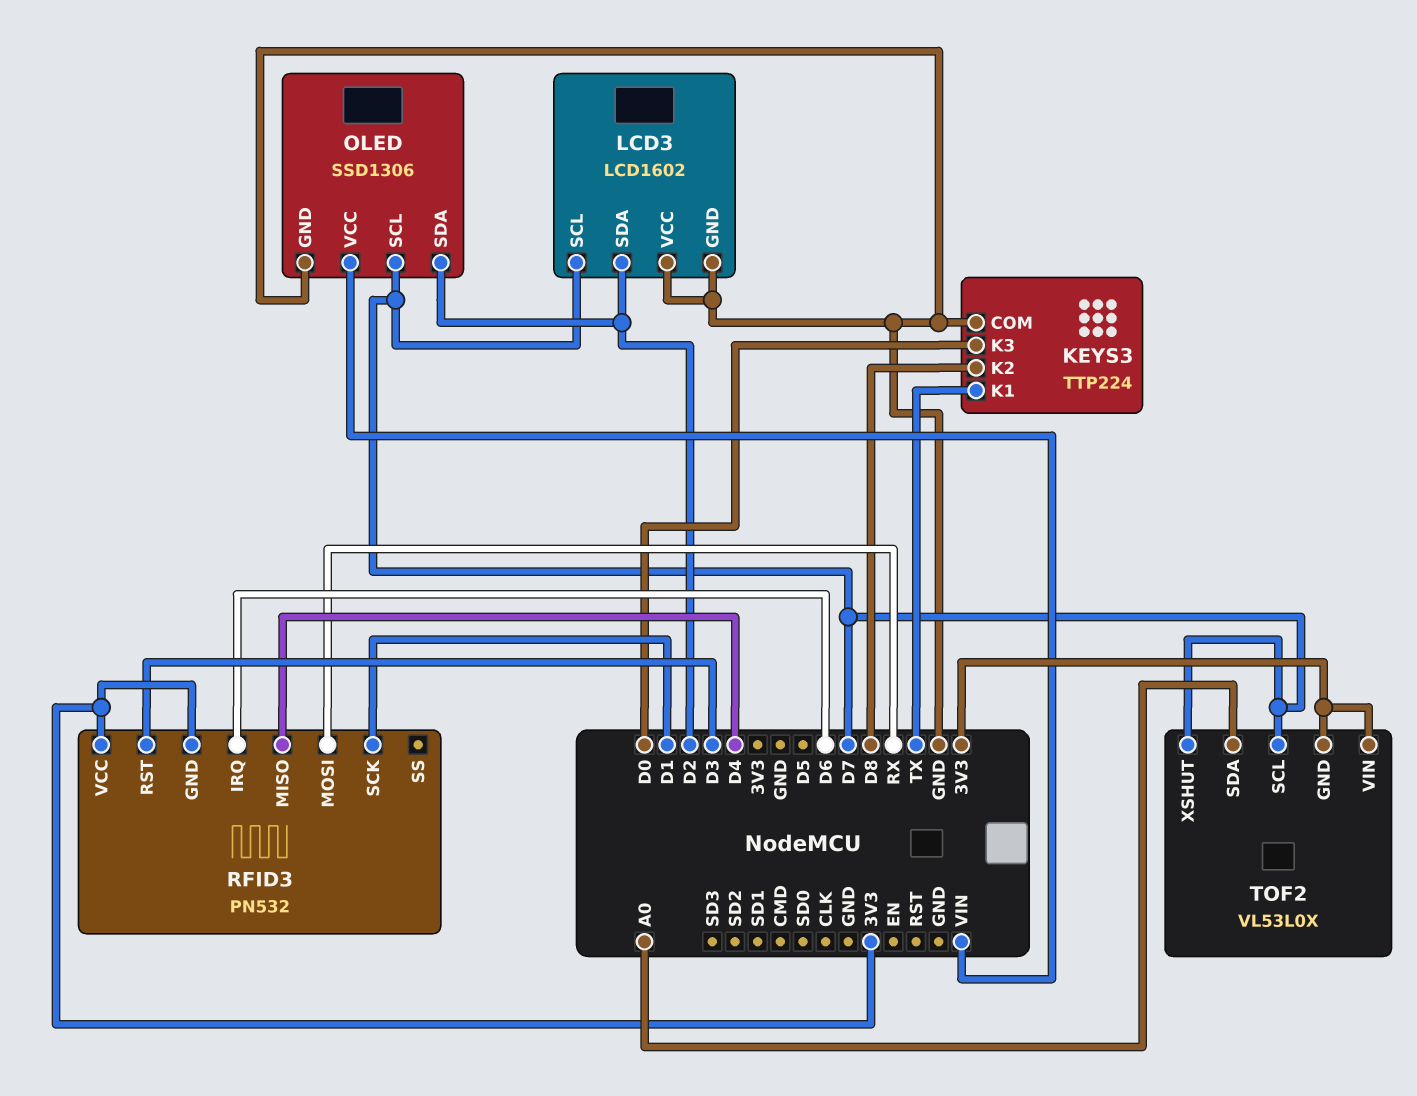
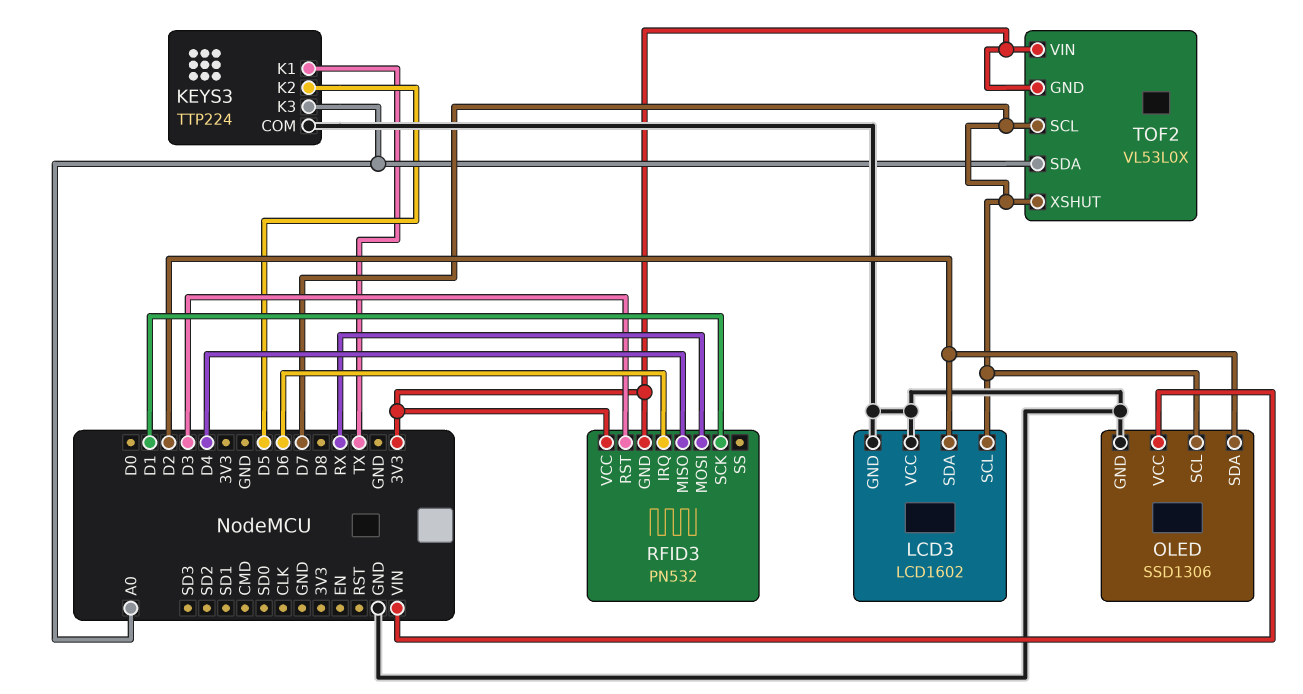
KEYS3 pin K2: D8 -> D5
KEYS3 pin K3: D0 -> A0

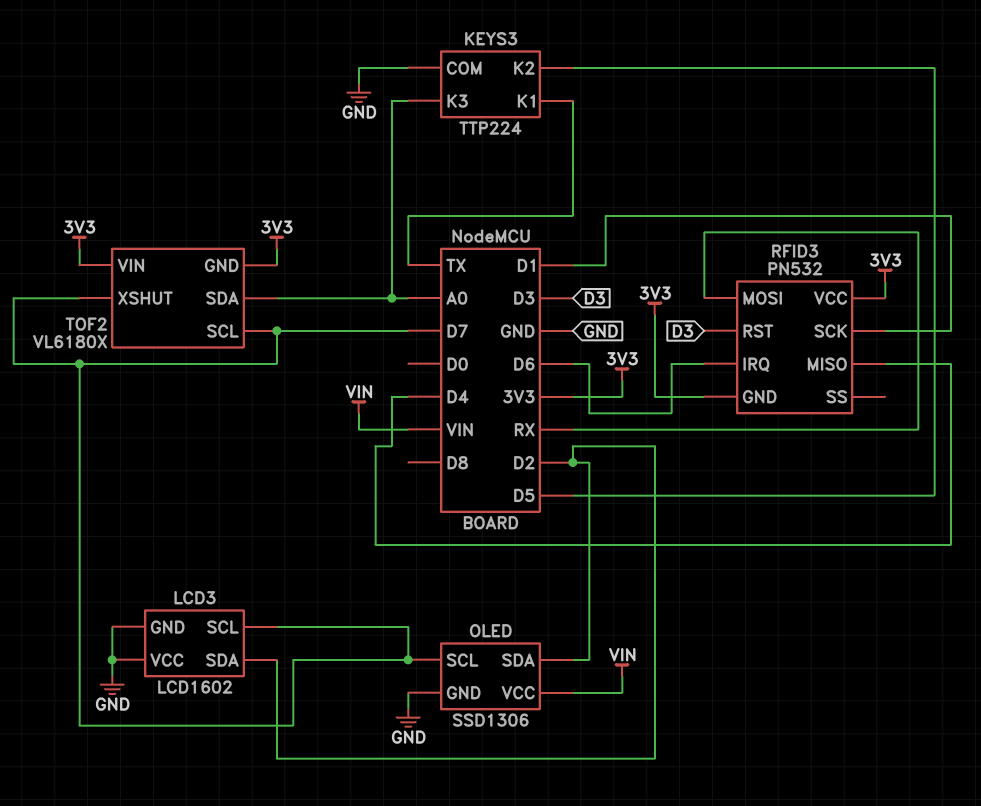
TOF2: VL53L0X -> VL6180X

